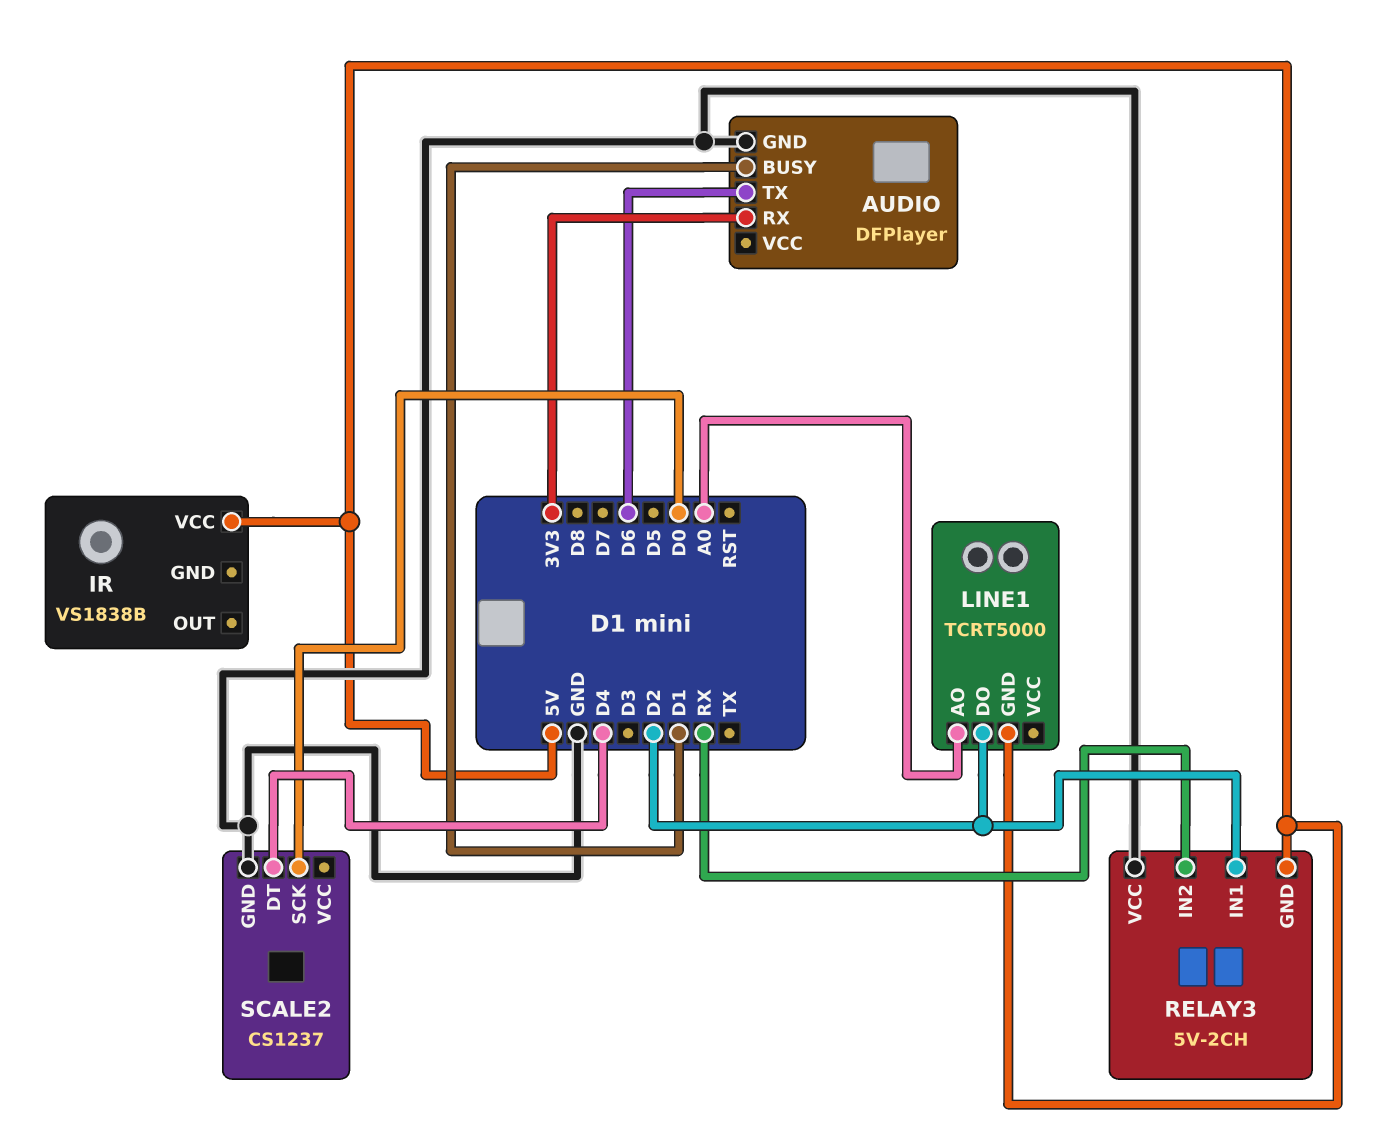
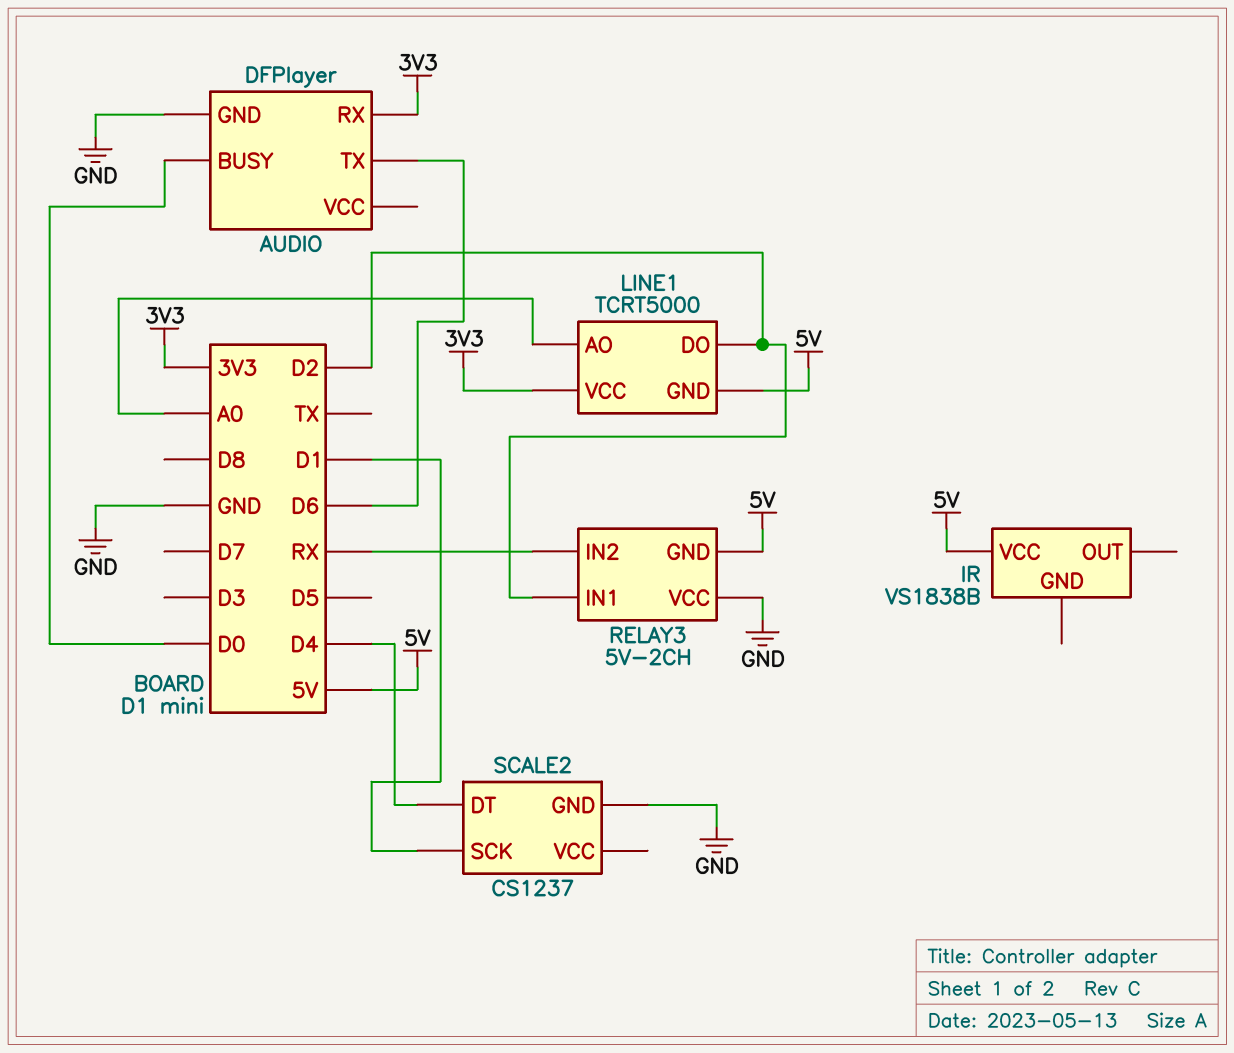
AUDIO pin BUSY: D1 -> D0
LINE1 pin VCC: none -> 3V3
SCALE2 pin SCK: D0 -> D1

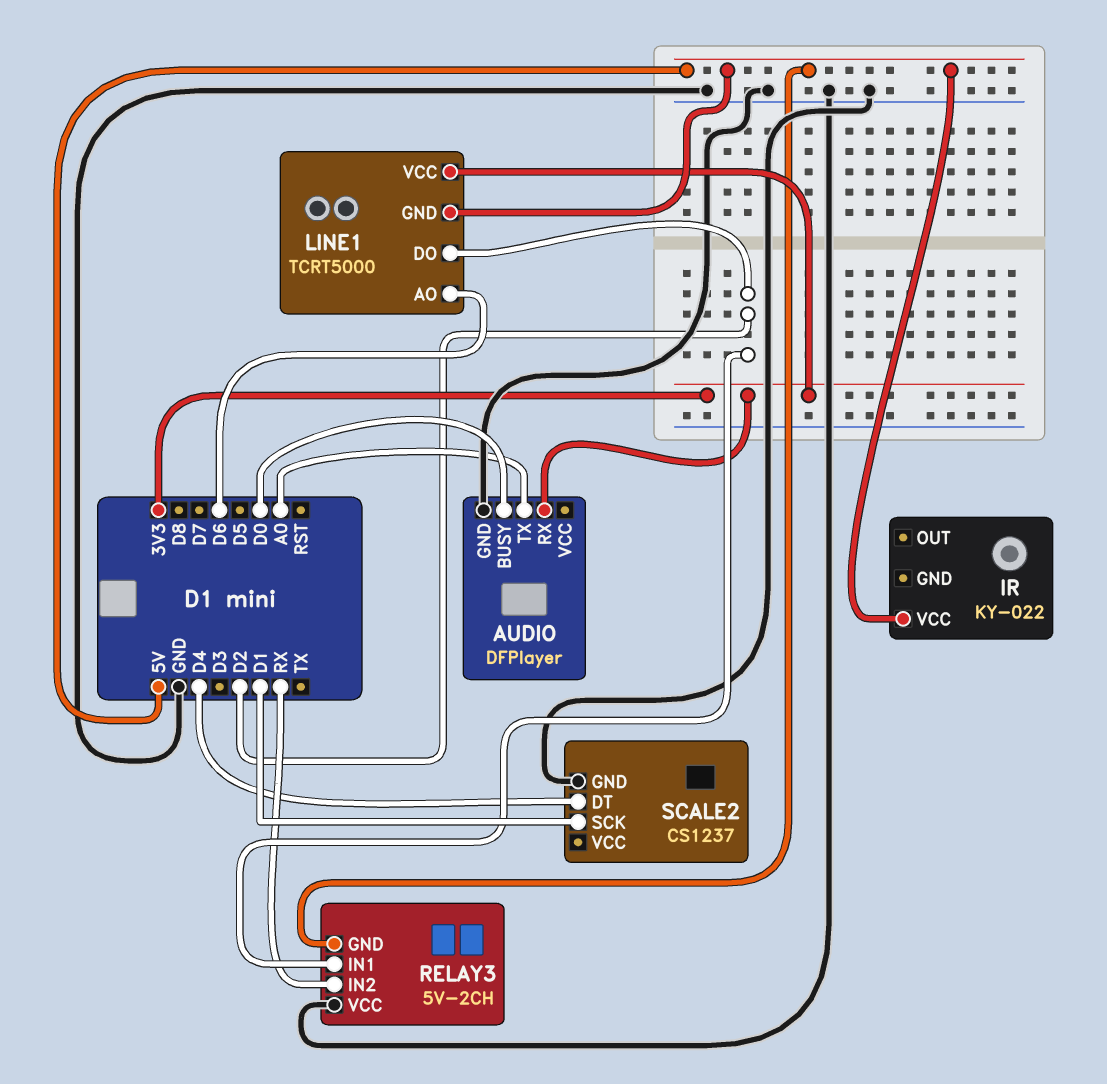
AUDIO pin TX: D6 -> A0
IR: VS1838B -> KY-022
LINE1 pin AO: A0 -> D6

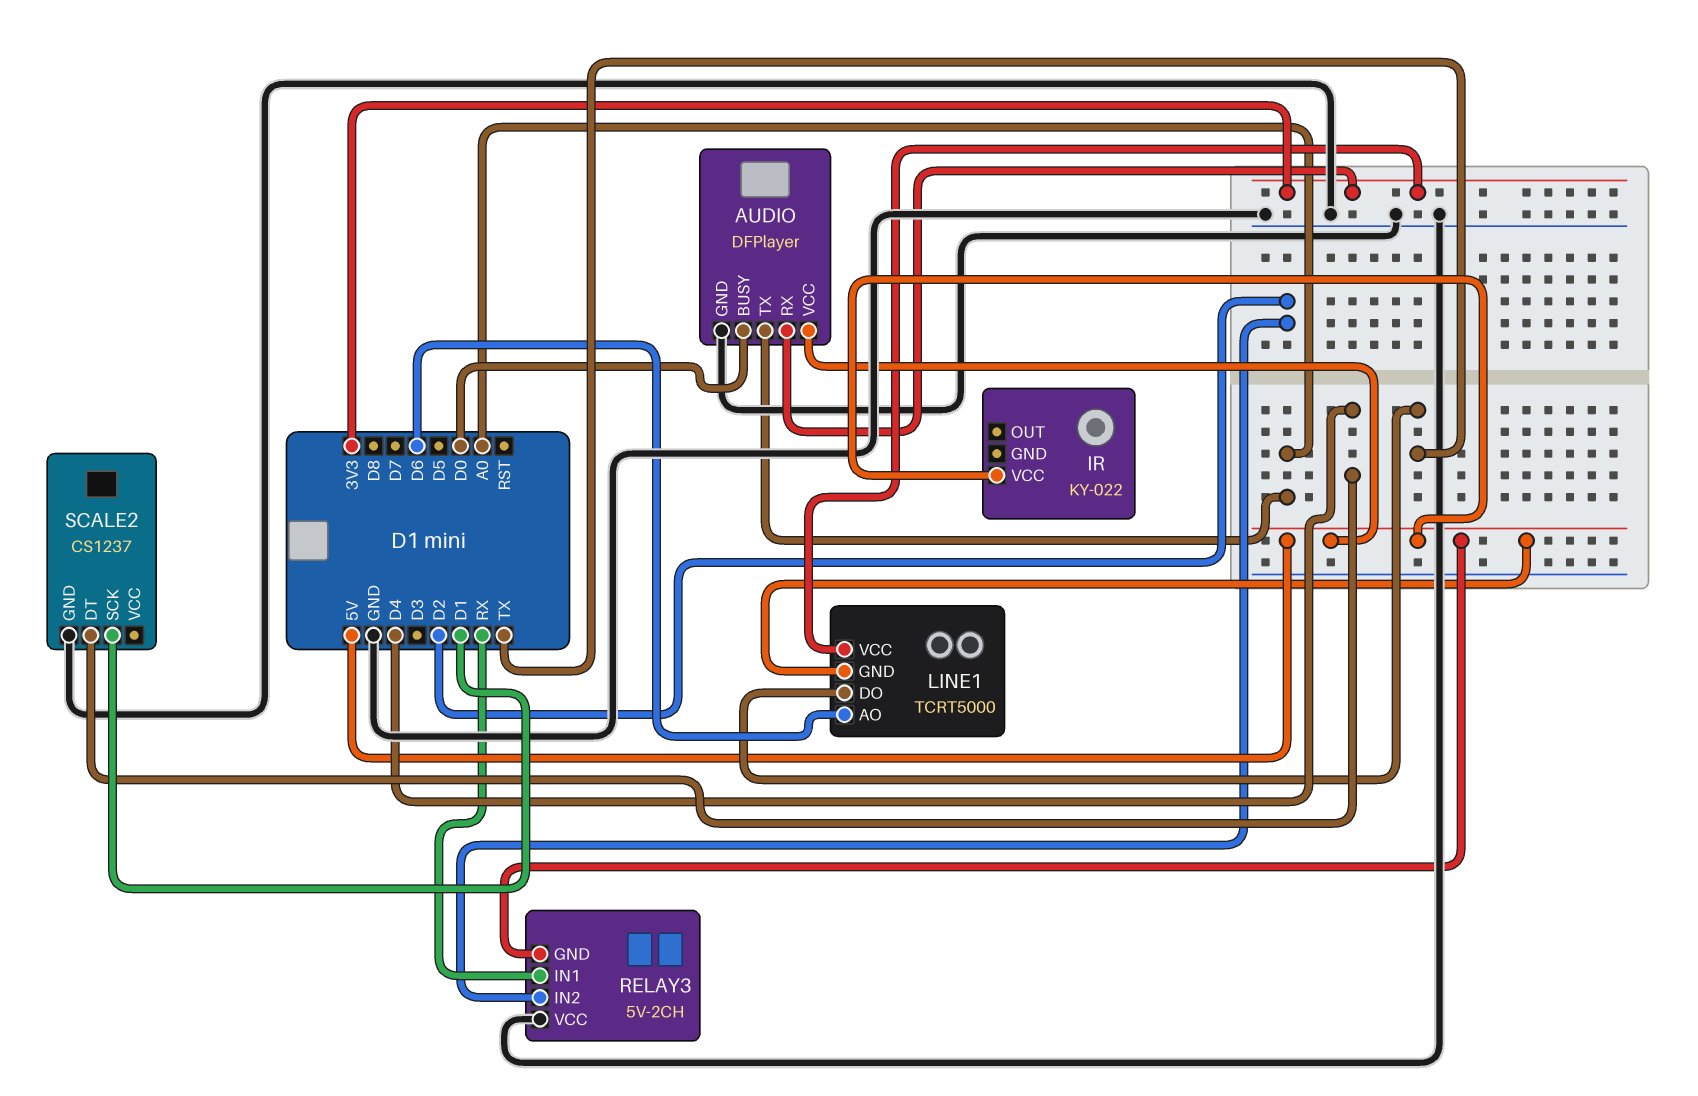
AUDIO pin VCC: none -> 5V
LINE1 pin DO: D2 -> TX
RELAY3 pin IN1: D2 -> RX
RELAY3 pin IN2: RX -> D2

